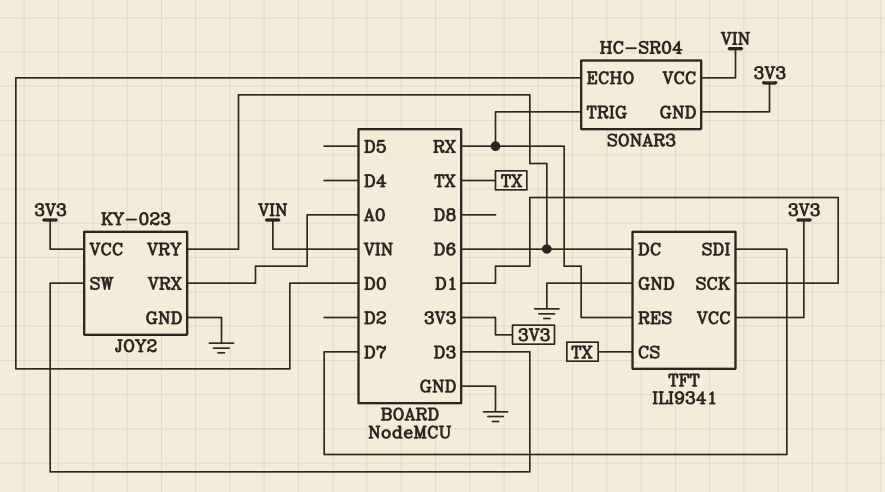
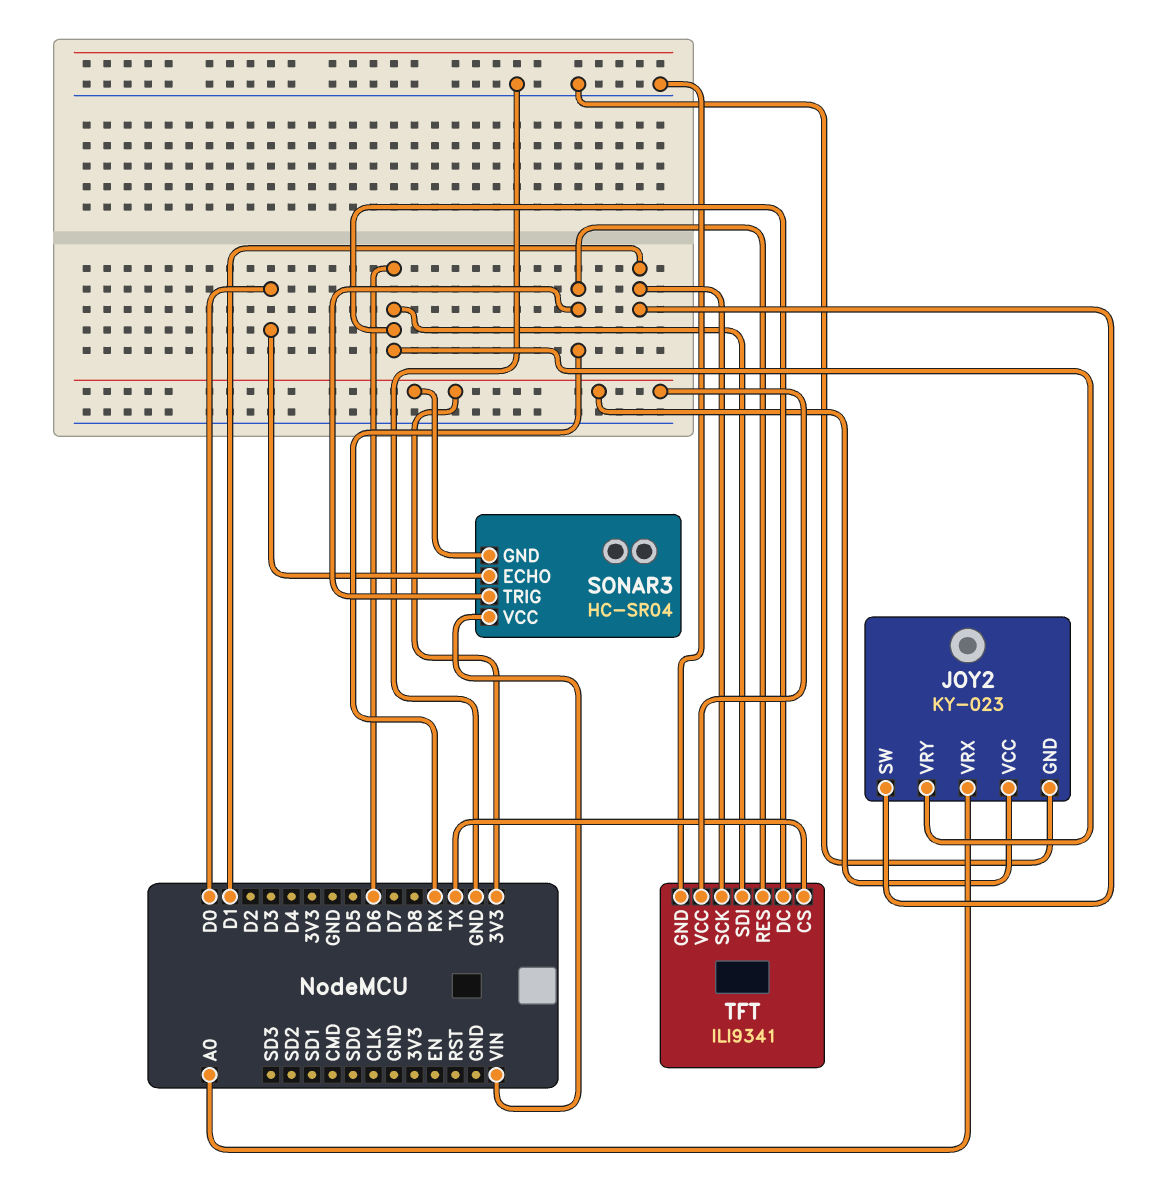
JOY2 pin SW: D3 -> D1
TFT pin SDI: D7 -> D6

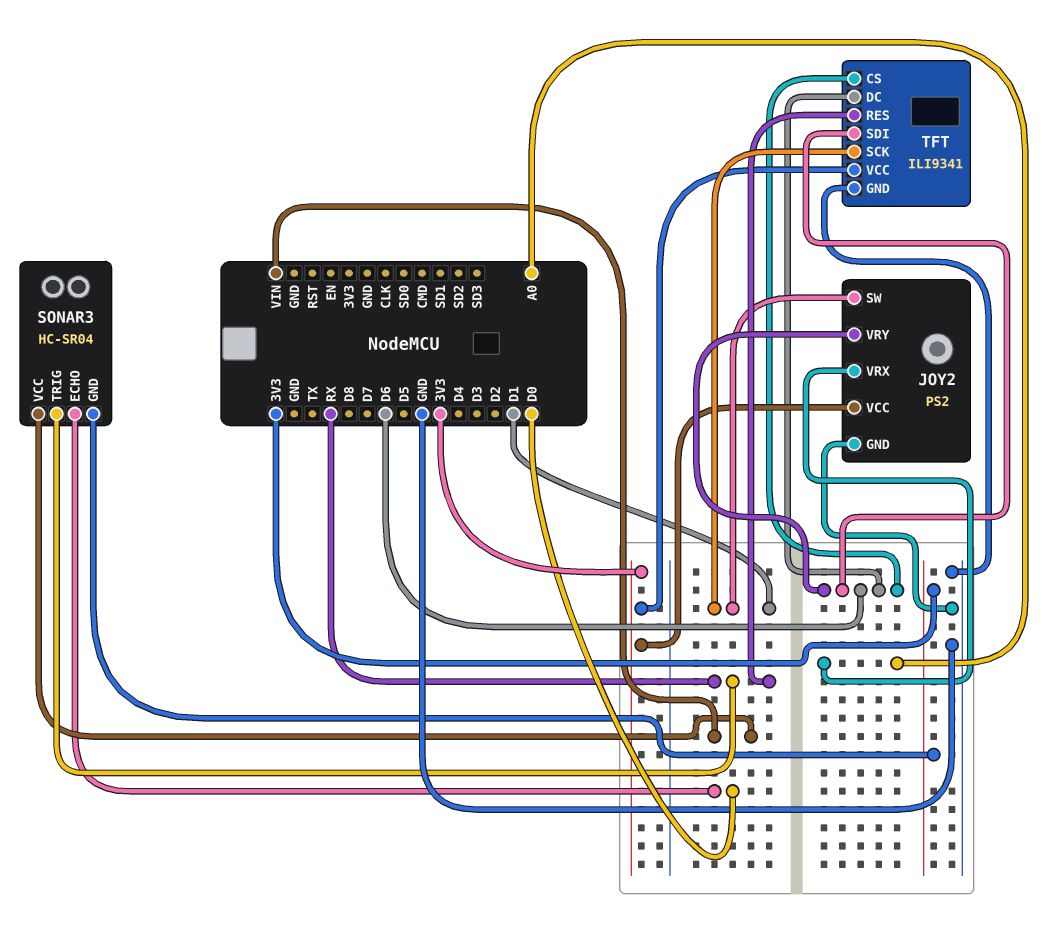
JOY2: KY-023 -> PS2
TFT pin CS: TX -> D6

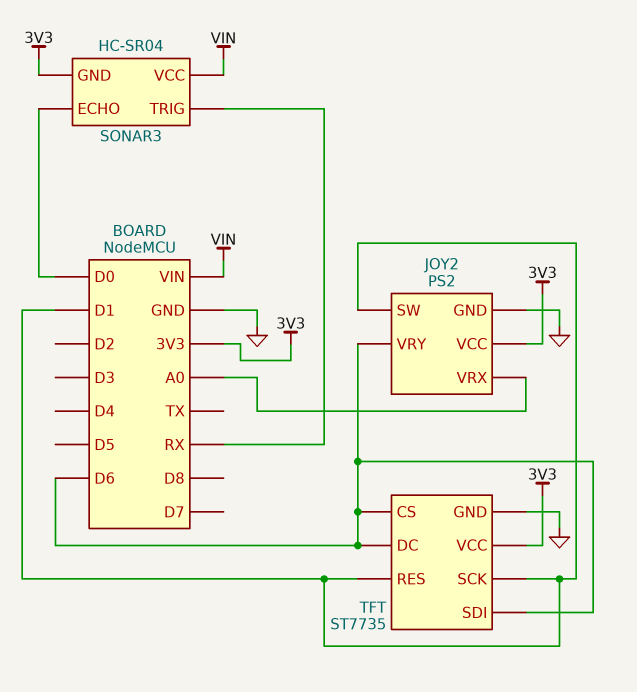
TFT: ILI9341 -> ST7735
TFT pin RES: RX -> D1

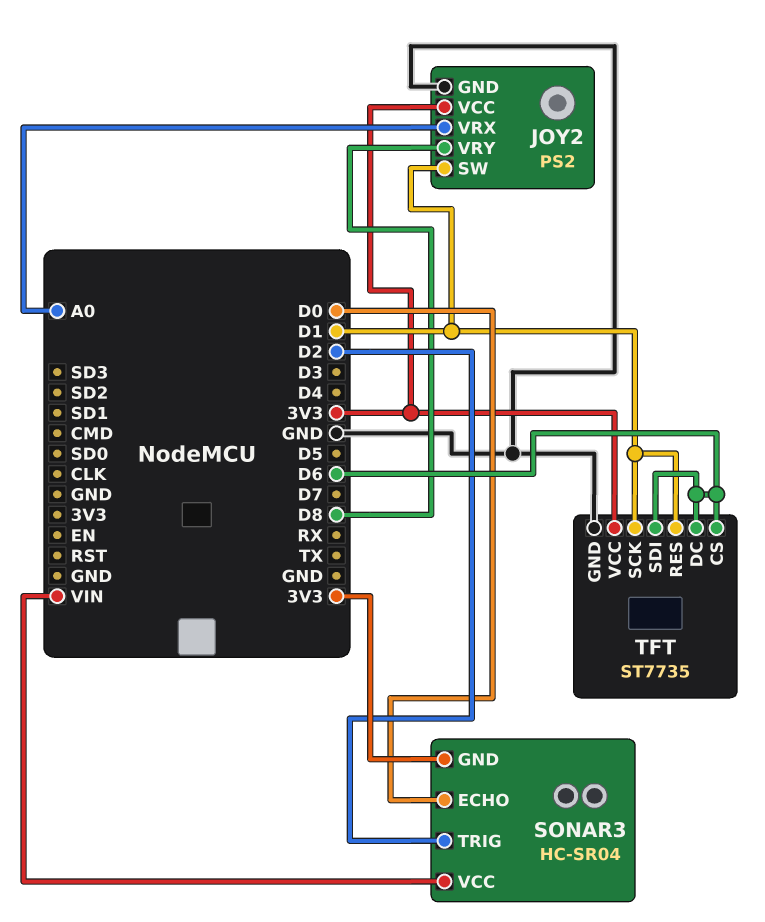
JOY2 pin VRY: D6 -> D8
SONAR3 pin TRIG: RX -> D2

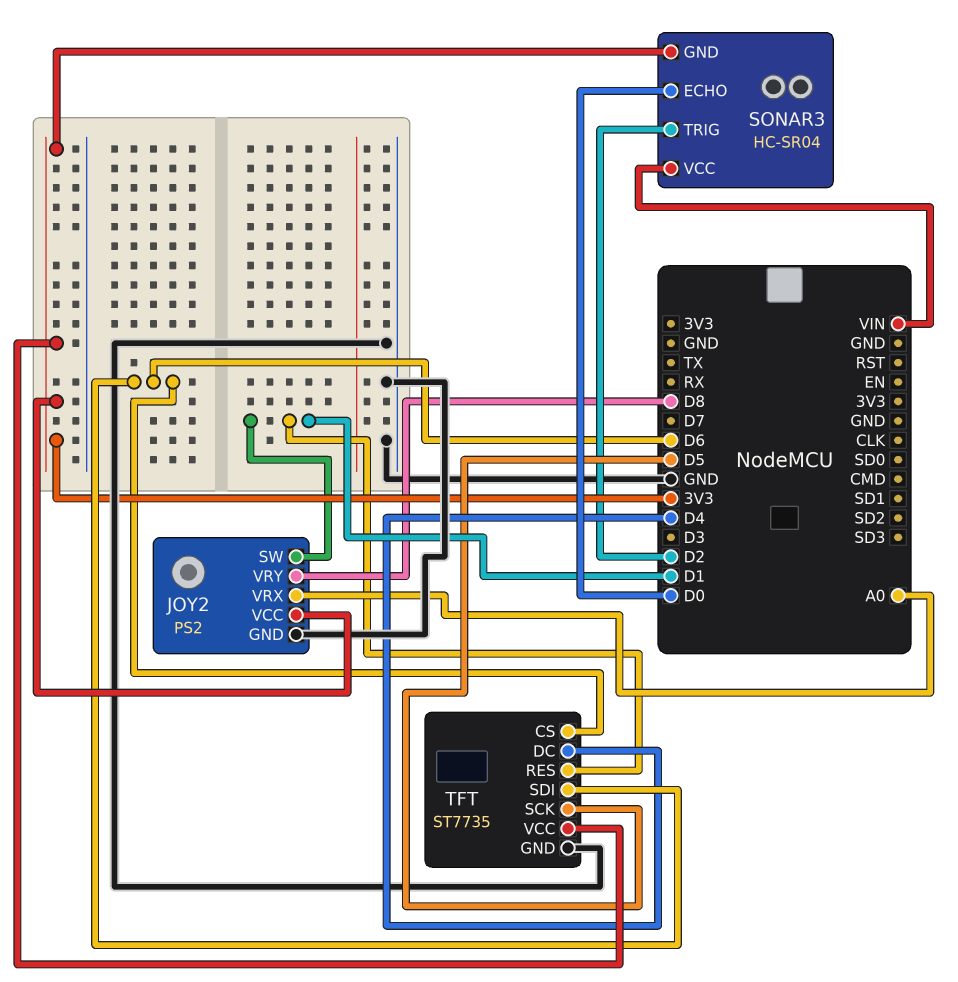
TFT pin DC: D6 -> D4
TFT pin SCK: D1 -> D5

